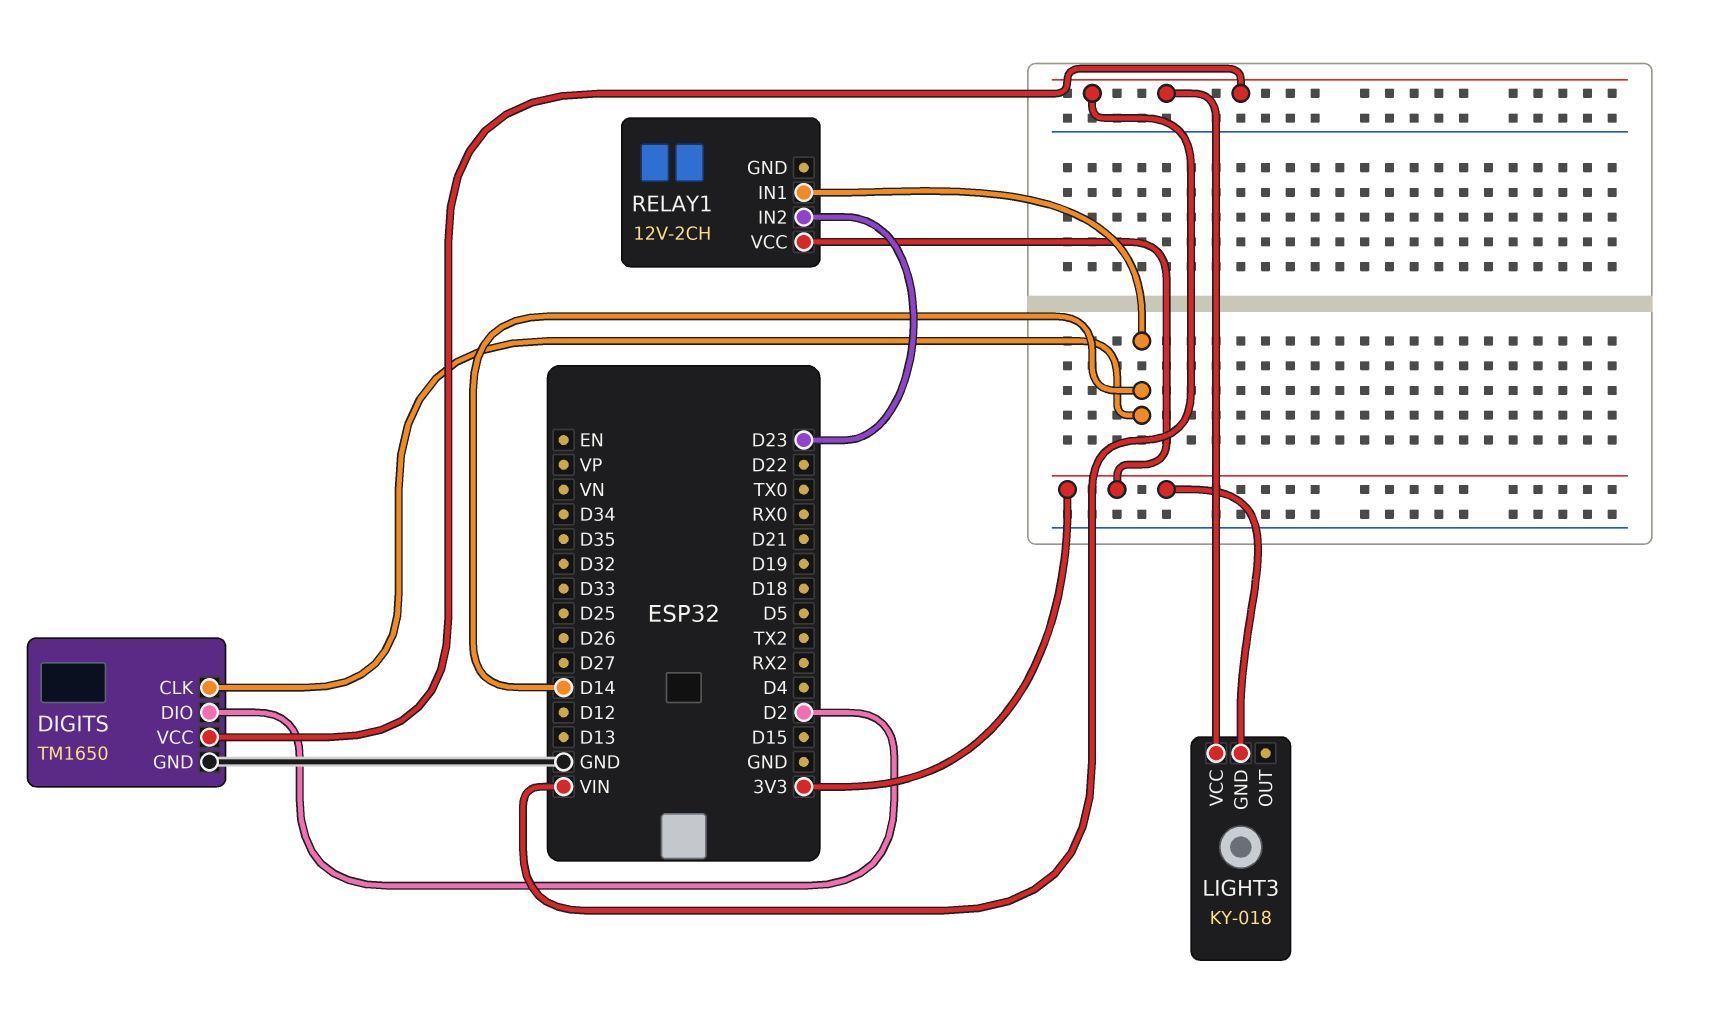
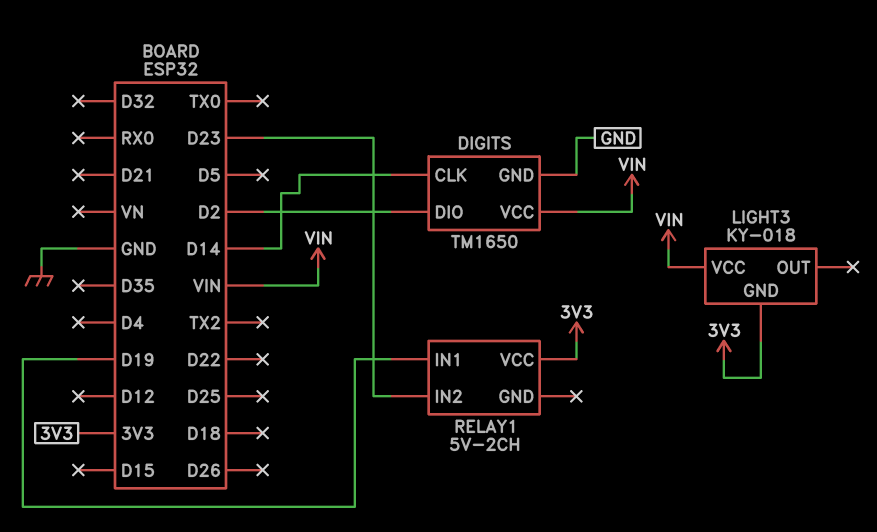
RELAY1: 12V-2CH -> 5V-2CH
RELAY1 pin IN1: D14 -> D19

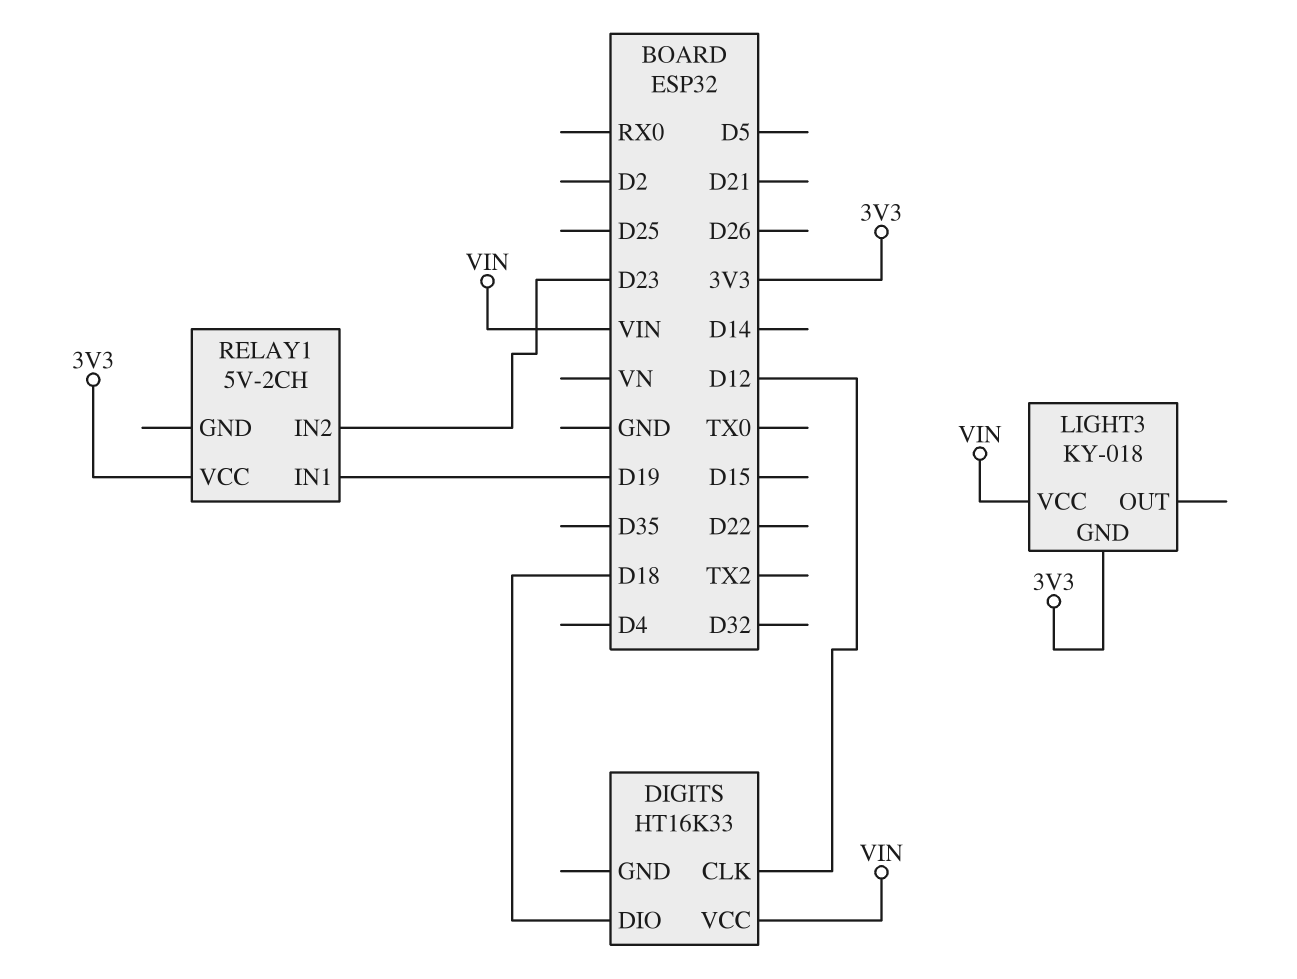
DIGITS: TM1650 -> HT16K33
DIGITS pin CLK: D14 -> D12
DIGITS pin DIO: D2 -> D18
DIGITS pin GND: GND -> none

